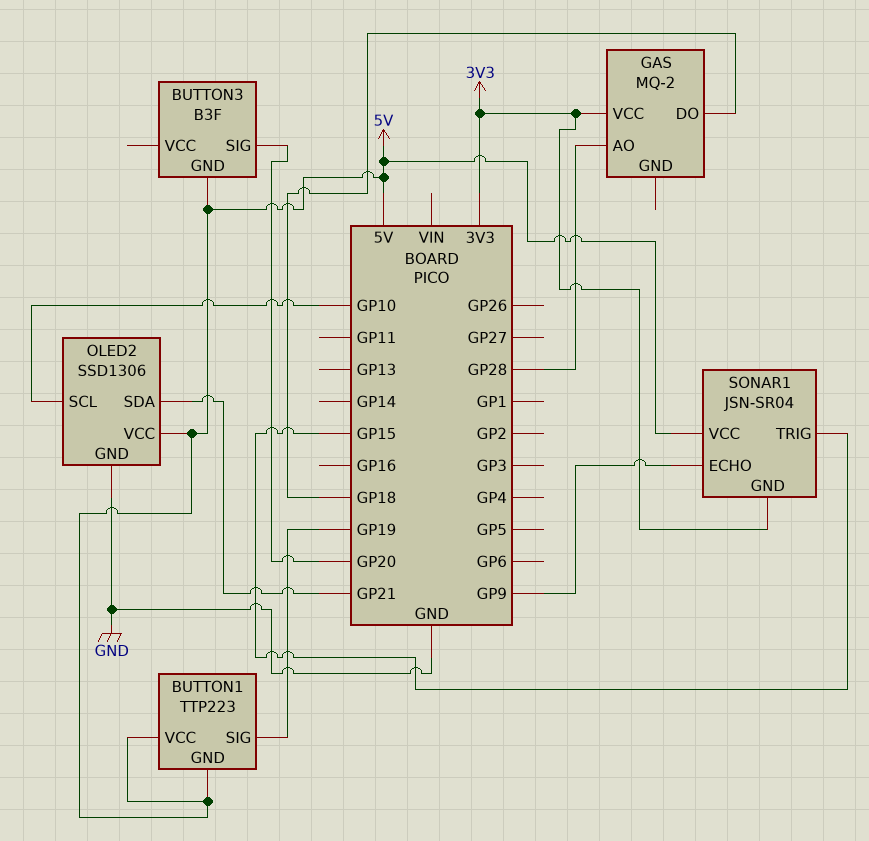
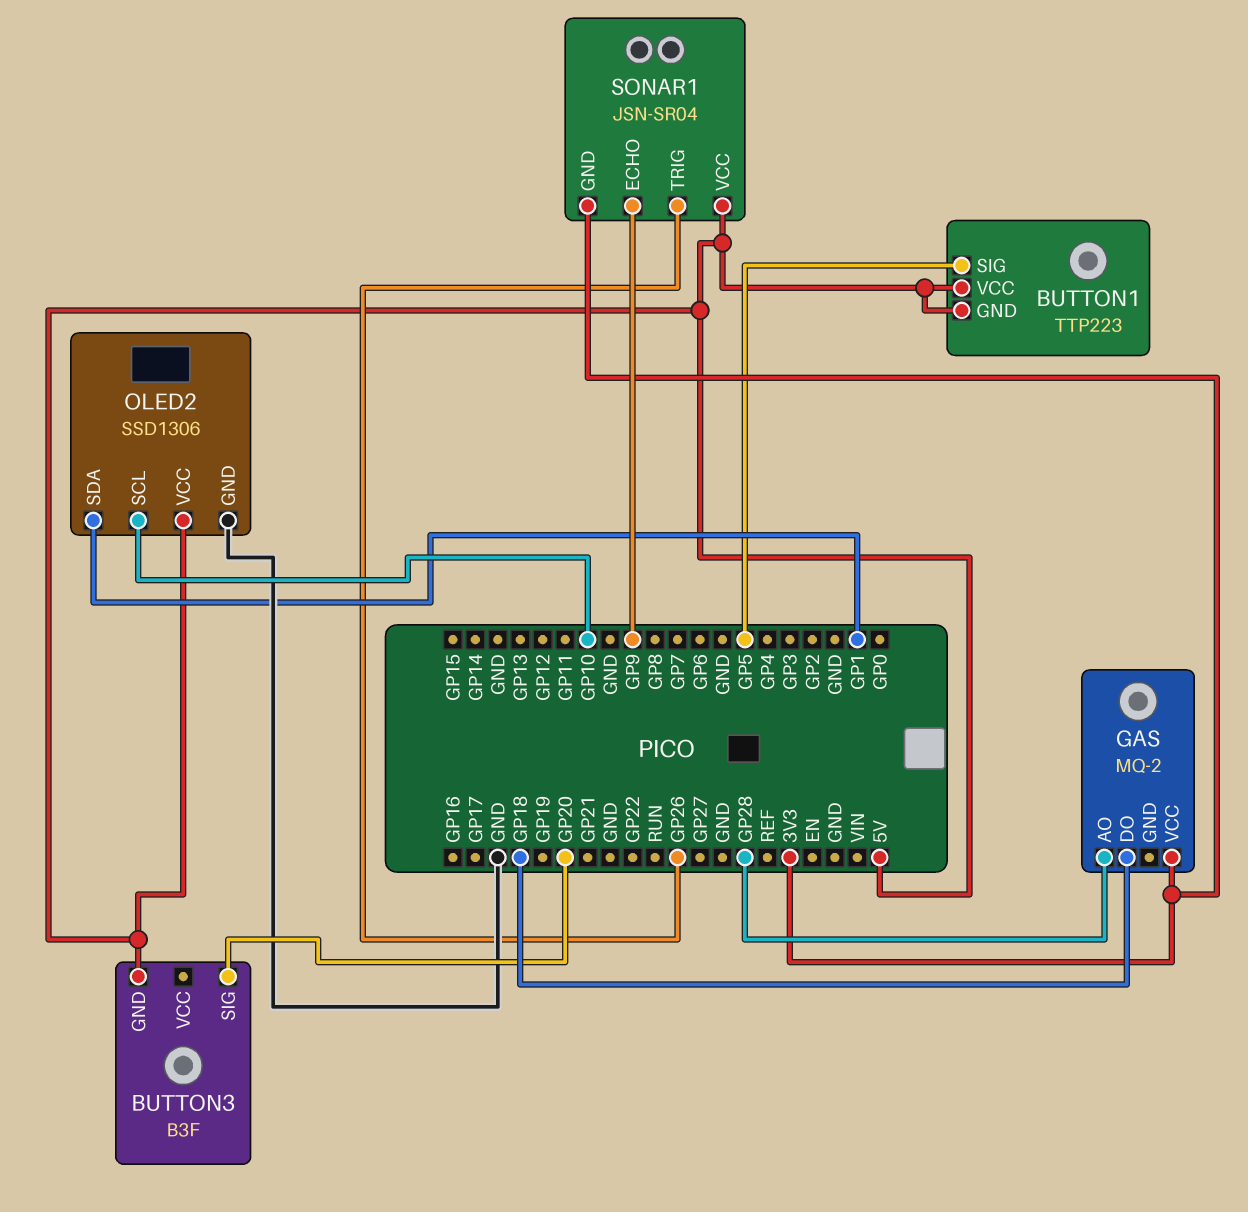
BUTTON1 pin SIG: GP19 -> GP5
OLED2 pin SDA: GP21 -> GP1
SONAR1 pin TRIG: GP15 -> GP26

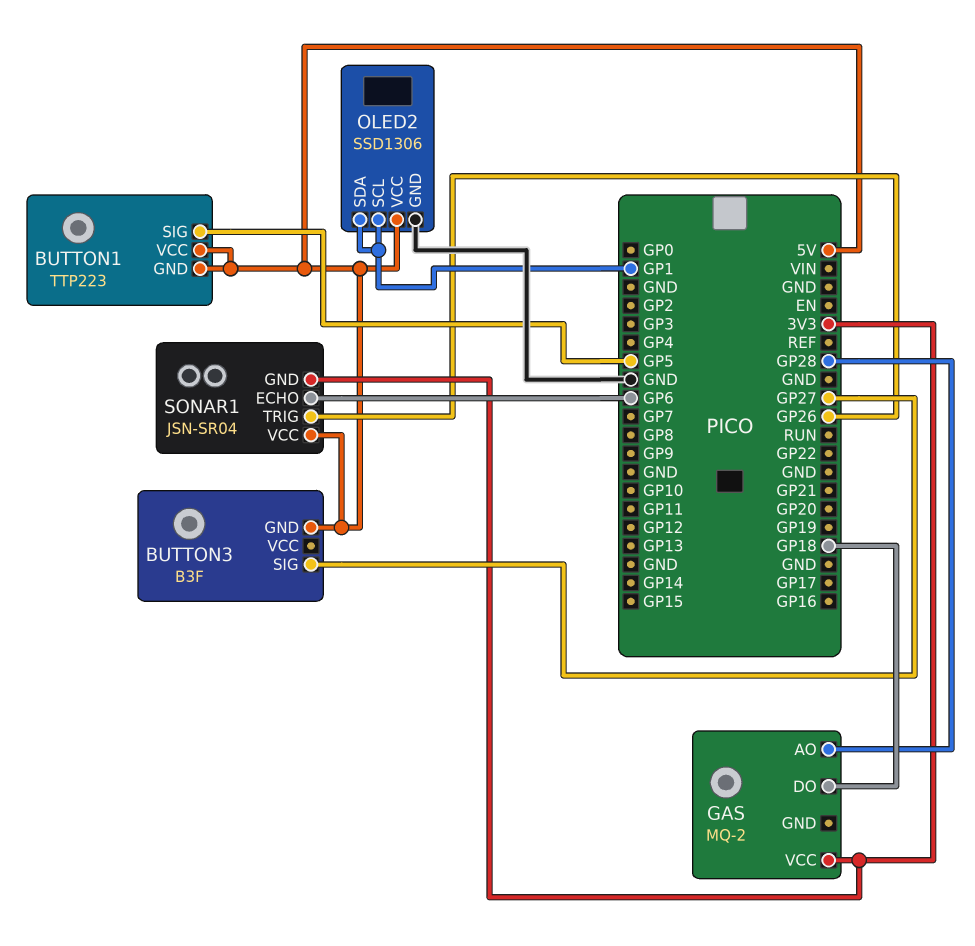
BUTTON3 pin SIG: GP20 -> GP27
OLED2 pin SCL: GP10 -> GP1
SONAR1 pin ECHO: GP9 -> GP6

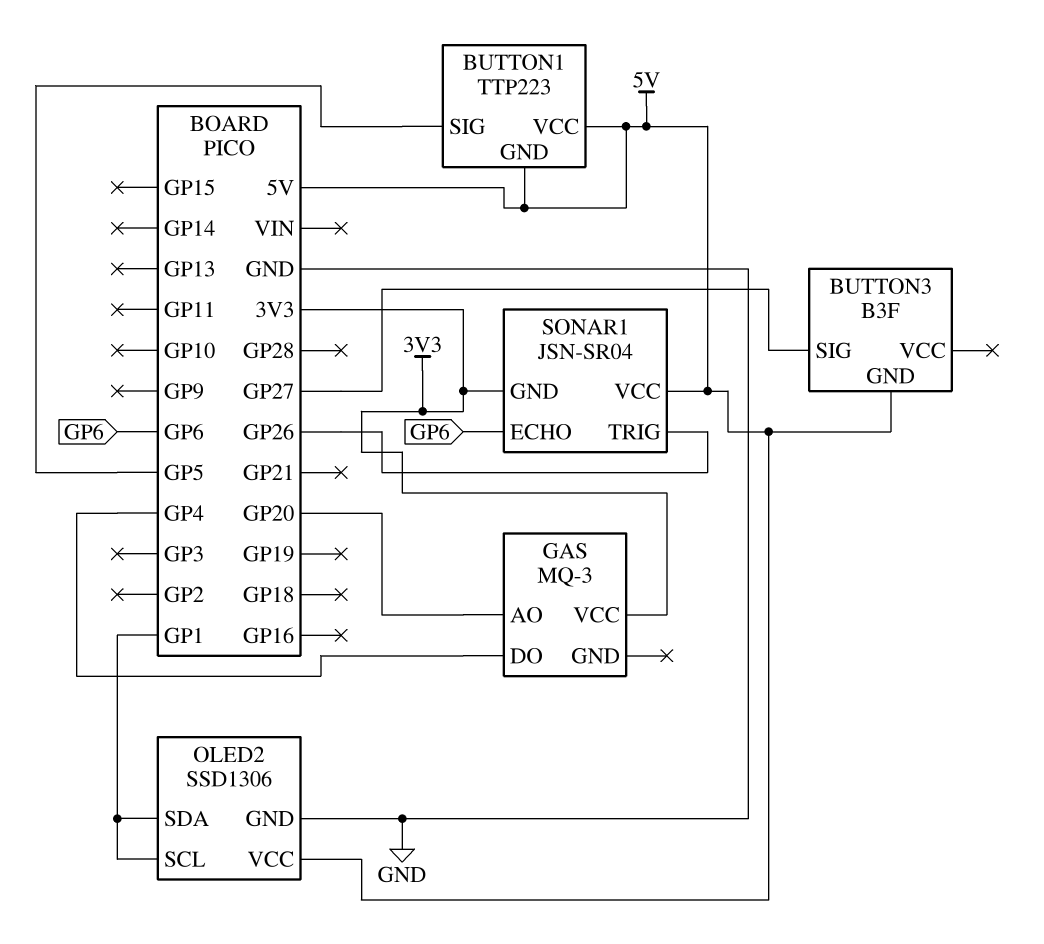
GAS: MQ-2 -> MQ-3
GAS pin AO: GP28 -> GP20
GAS pin DO: GP18 -> GP4

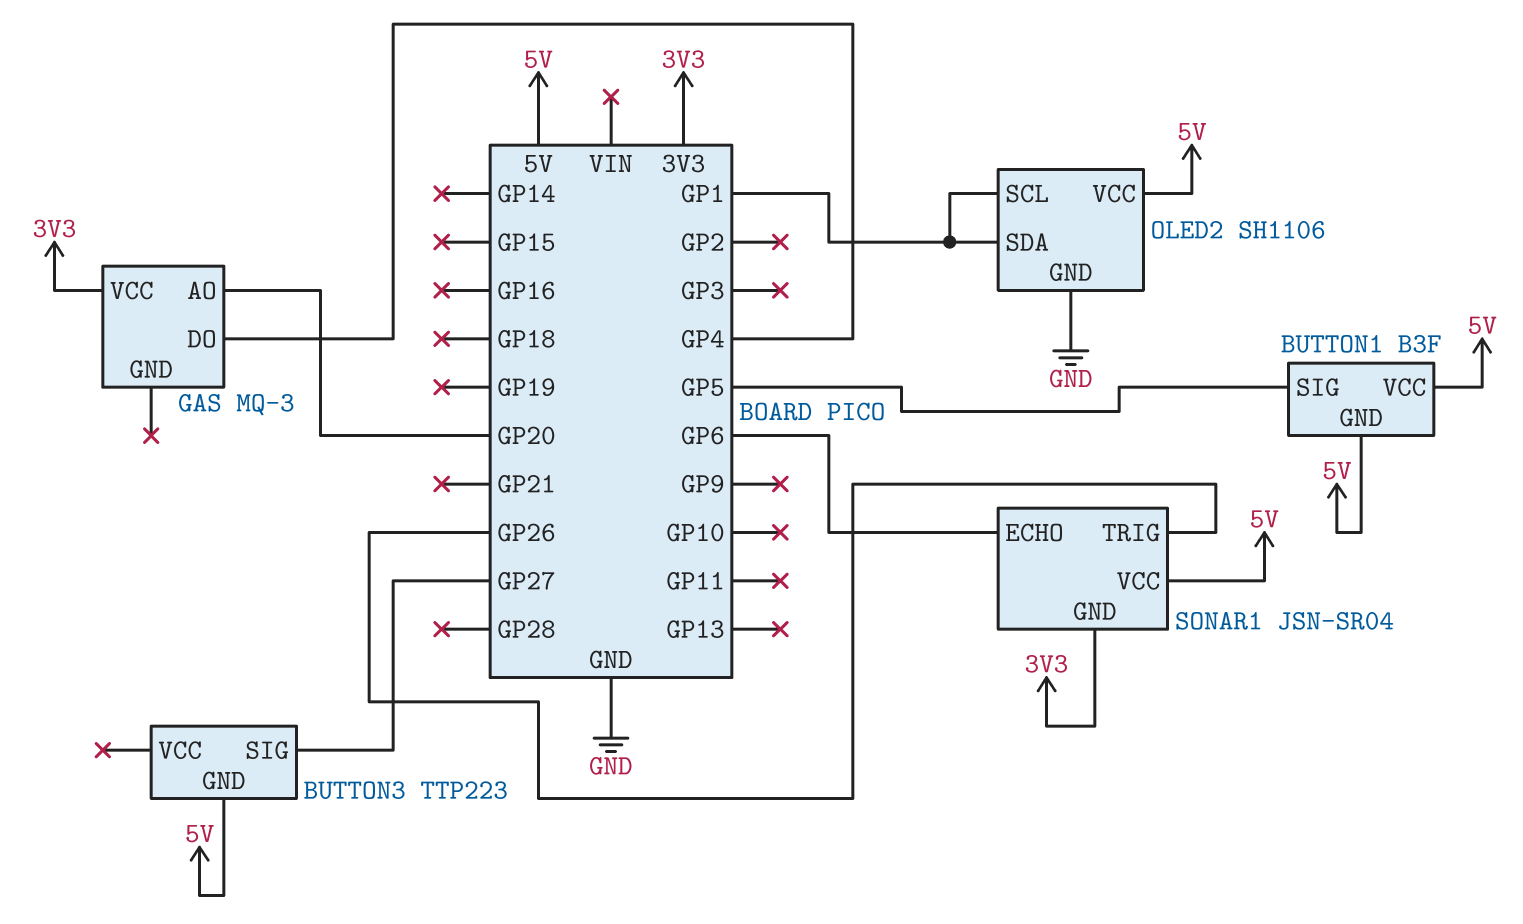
BUTTON1: TTP223 -> B3F
BUTTON3: B3F -> TTP223
OLED2: SSD1306 -> SH1106

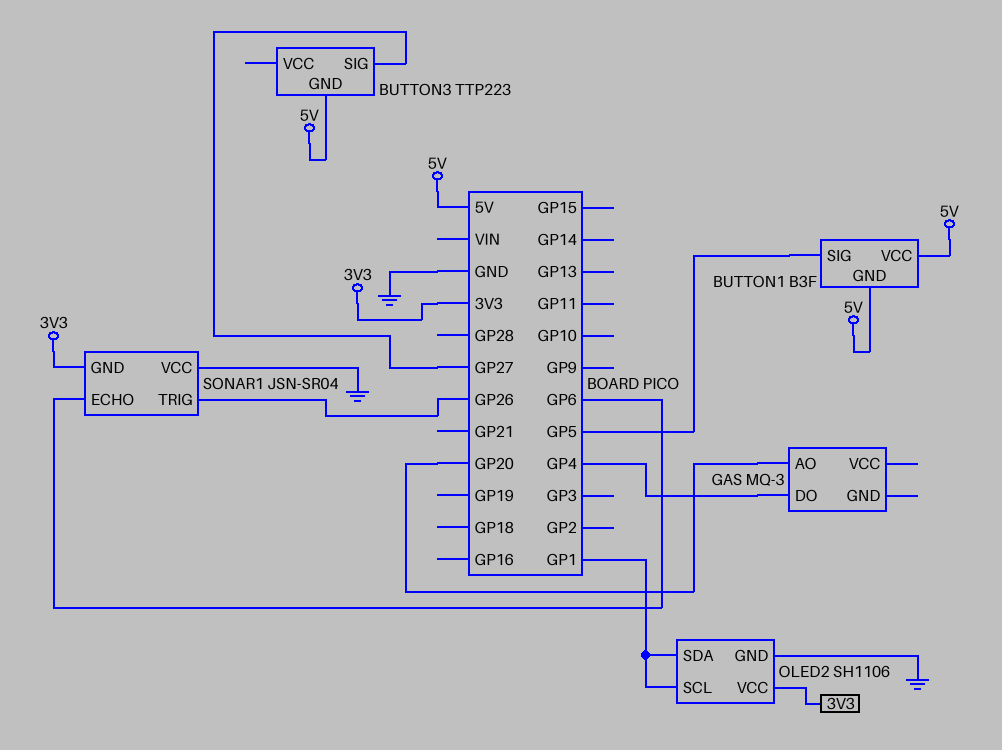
GAS pin VCC: 3V3 -> none
OLED2 pin VCC: 5V -> 3V3
SONAR1 pin VCC: 5V -> GND

